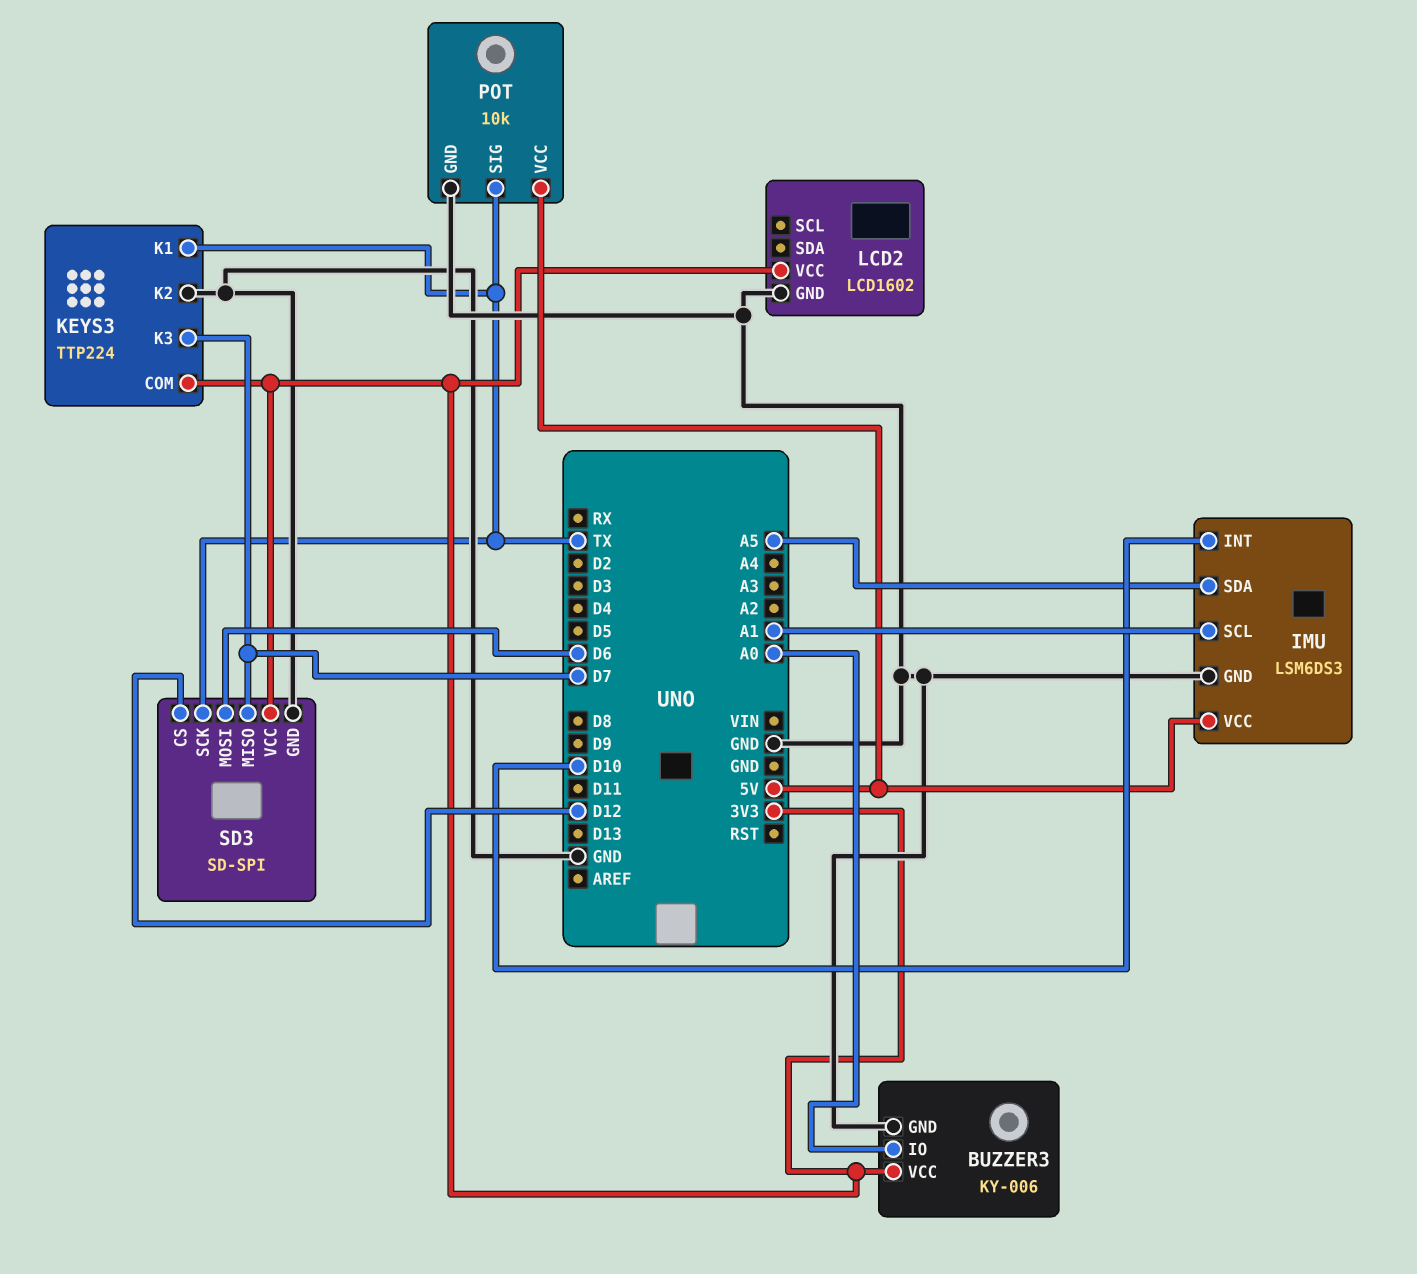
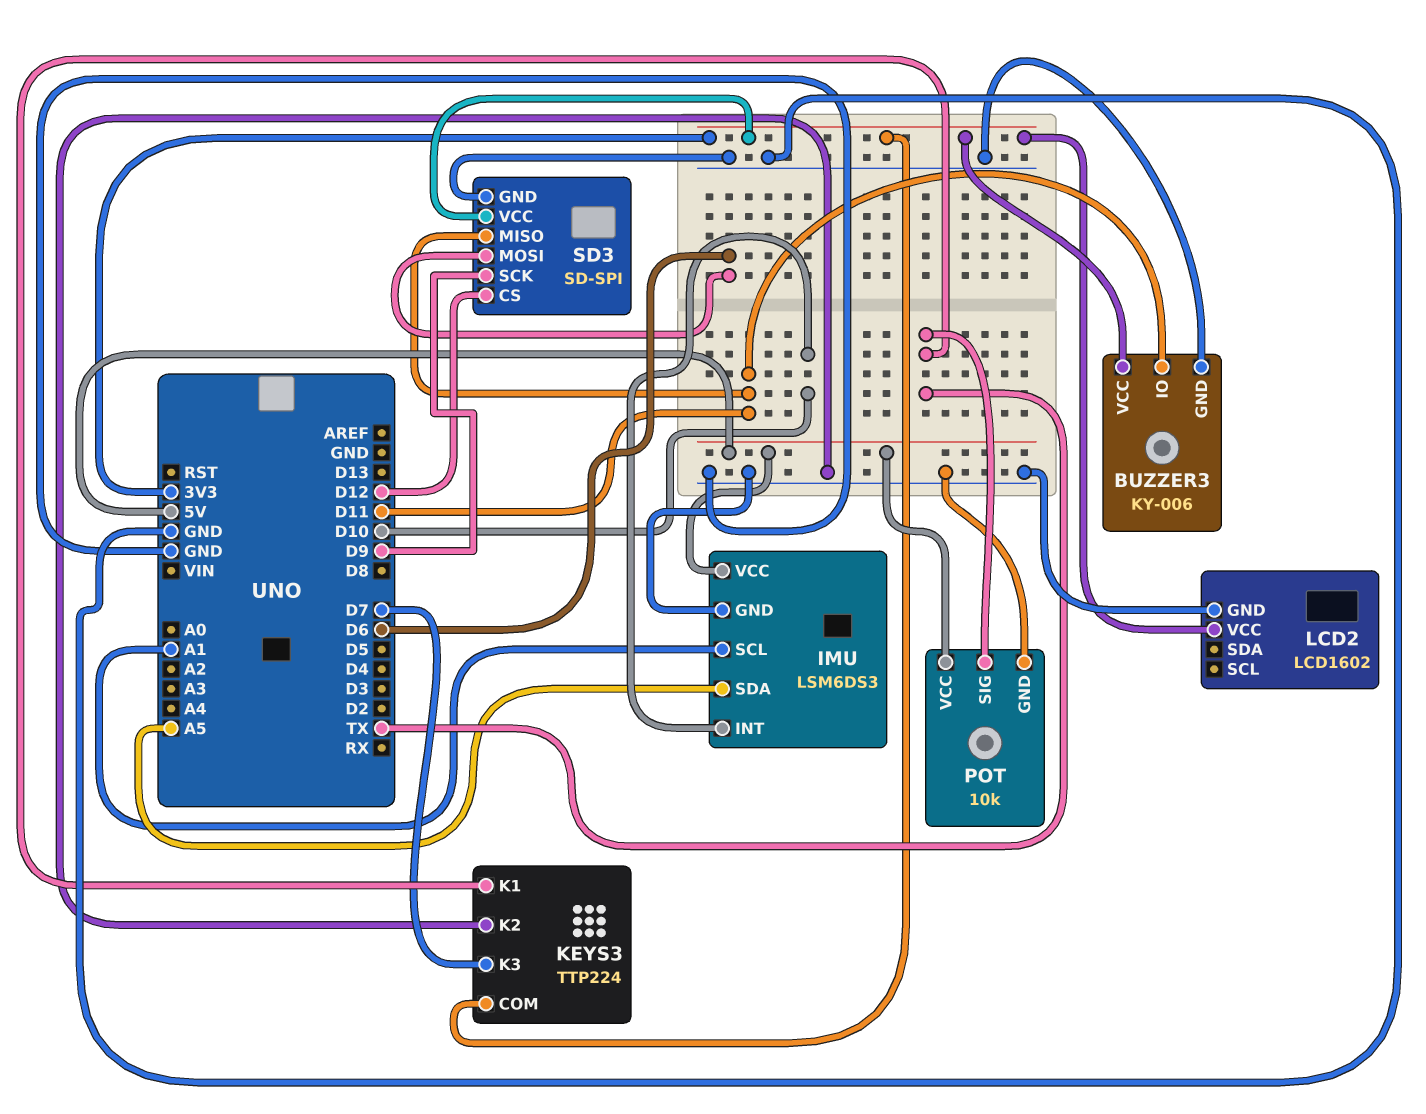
BUZZER3 pin IO: A0 -> D11
SD3 pin MISO: D7 -> D11
SD3 pin SCK: TX -> D9

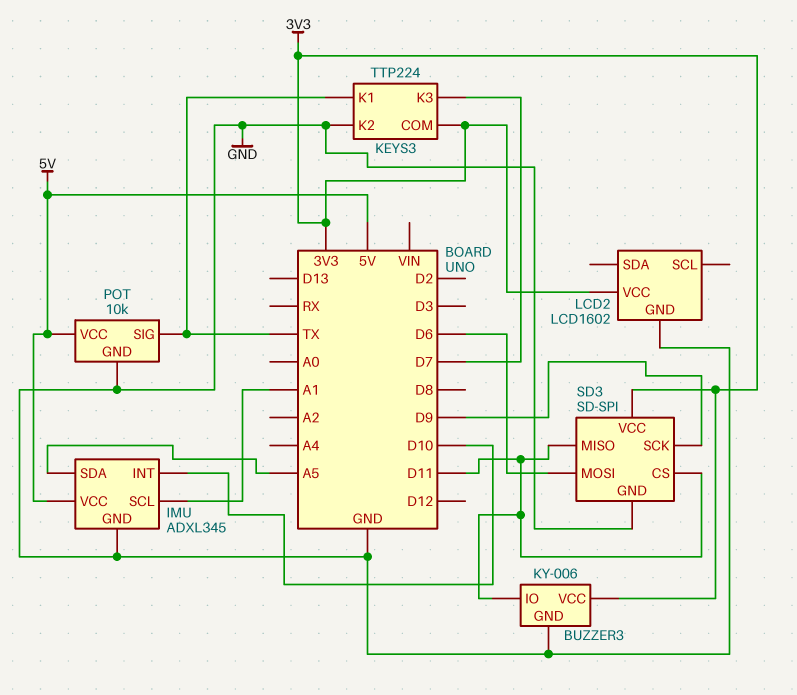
IMU: LSM6DS3 -> ADXL345
SD3 pin CS: D12 -> D11

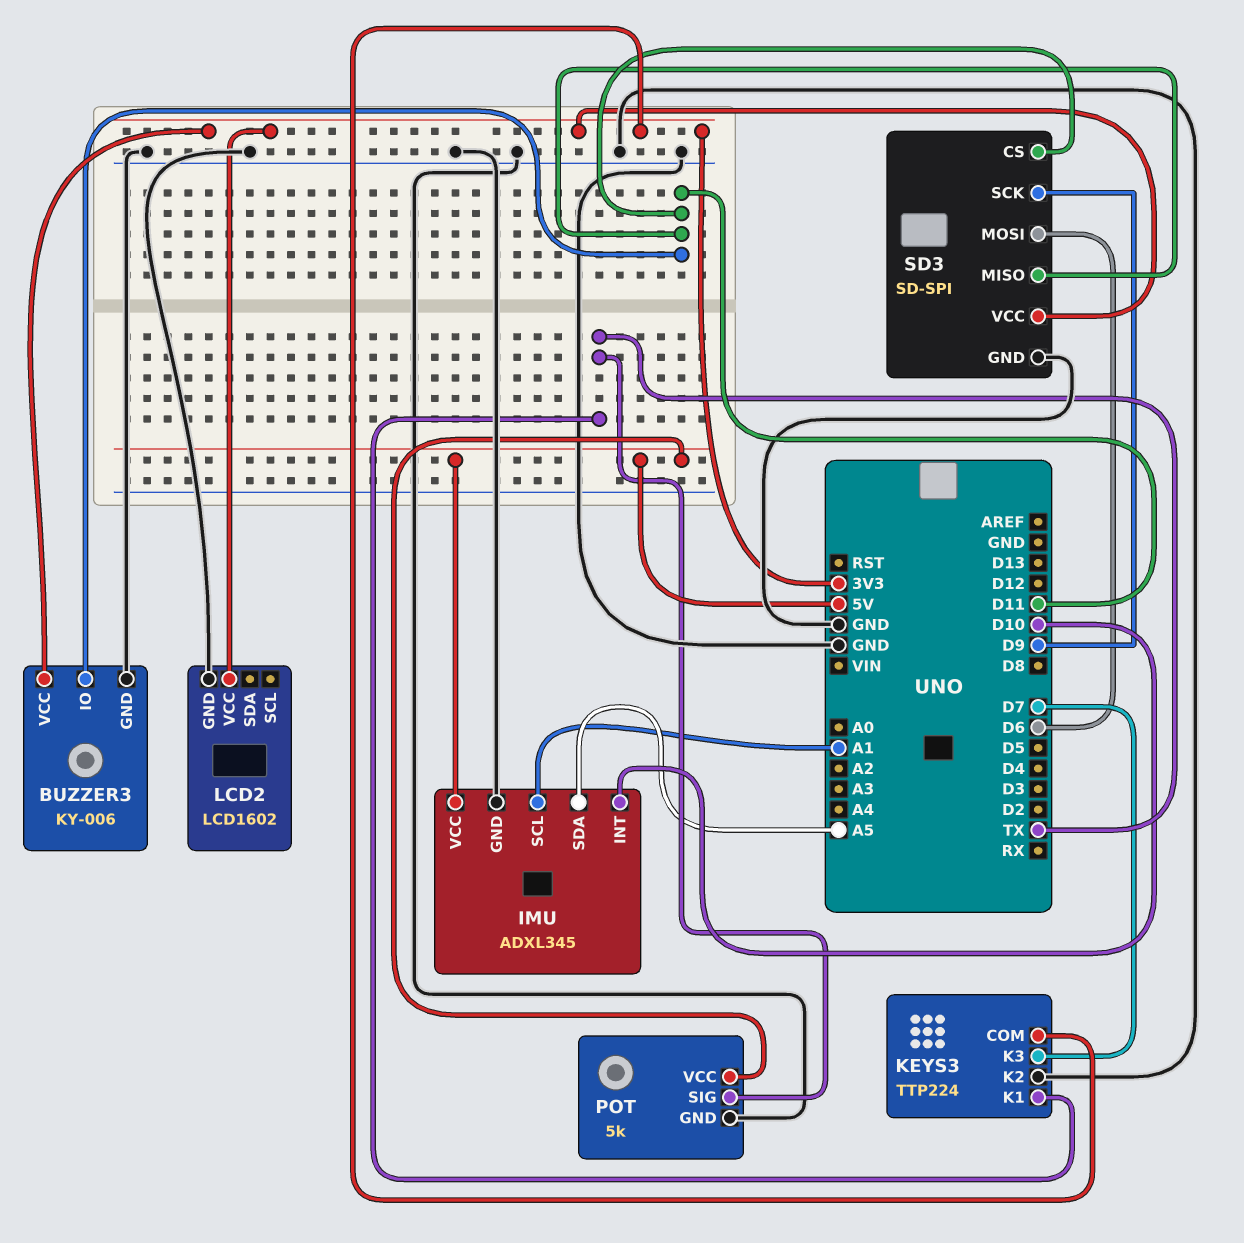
POT: 10k -> 5k

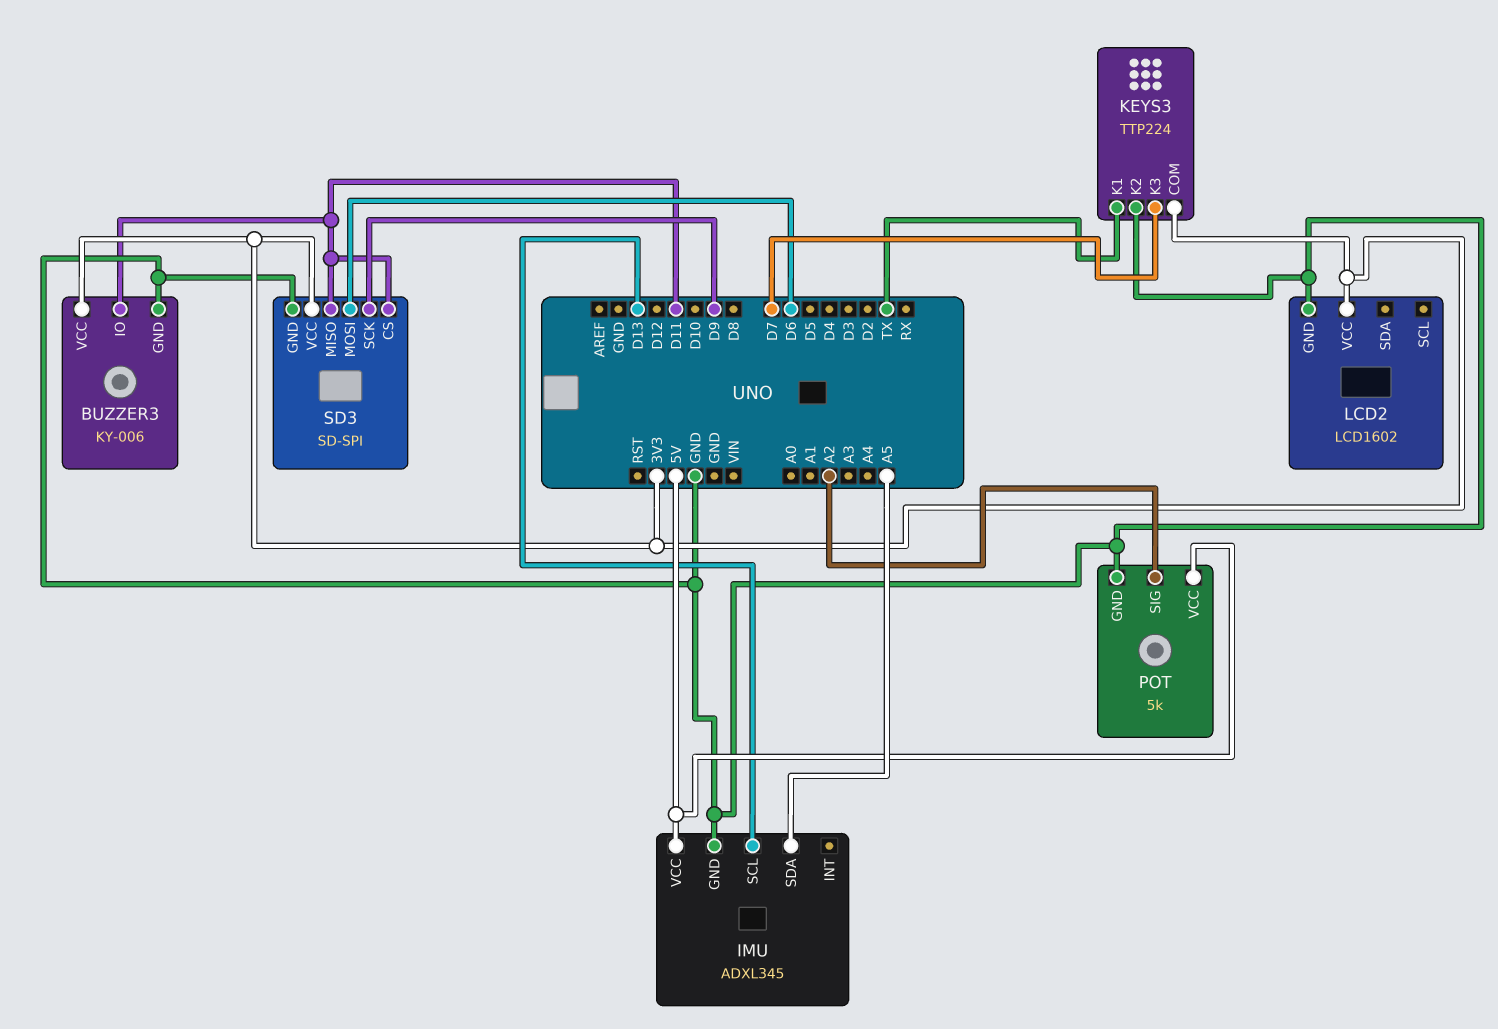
IMU pin INT: D10 -> none
IMU pin SCL: A1 -> D13
POT pin SIG: TX -> A2

